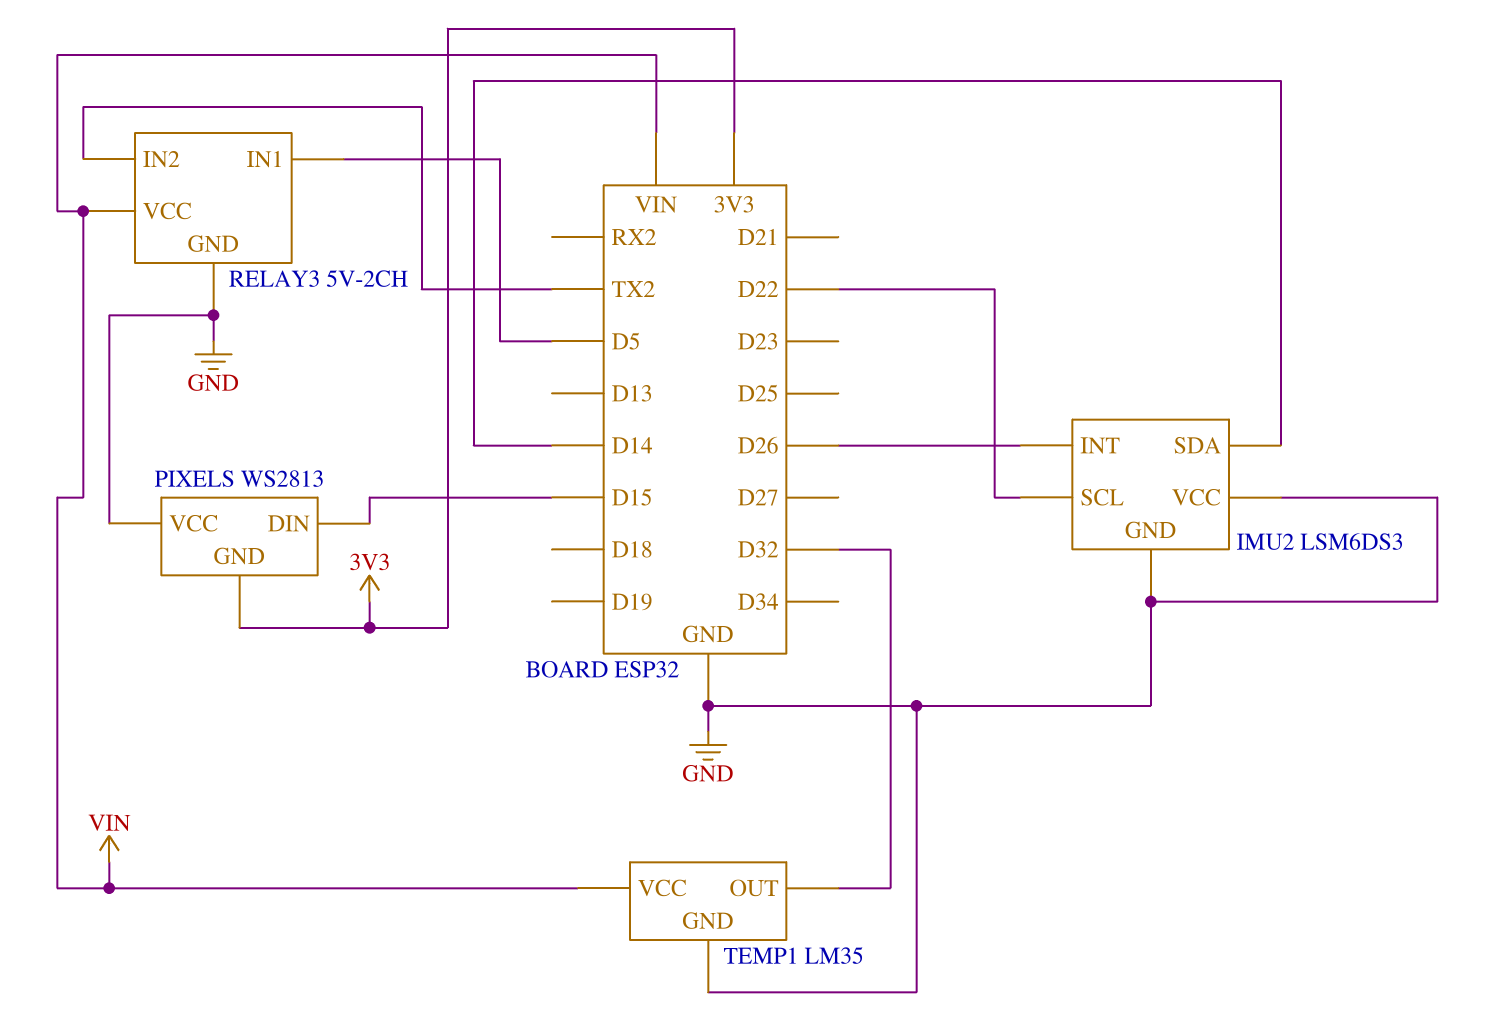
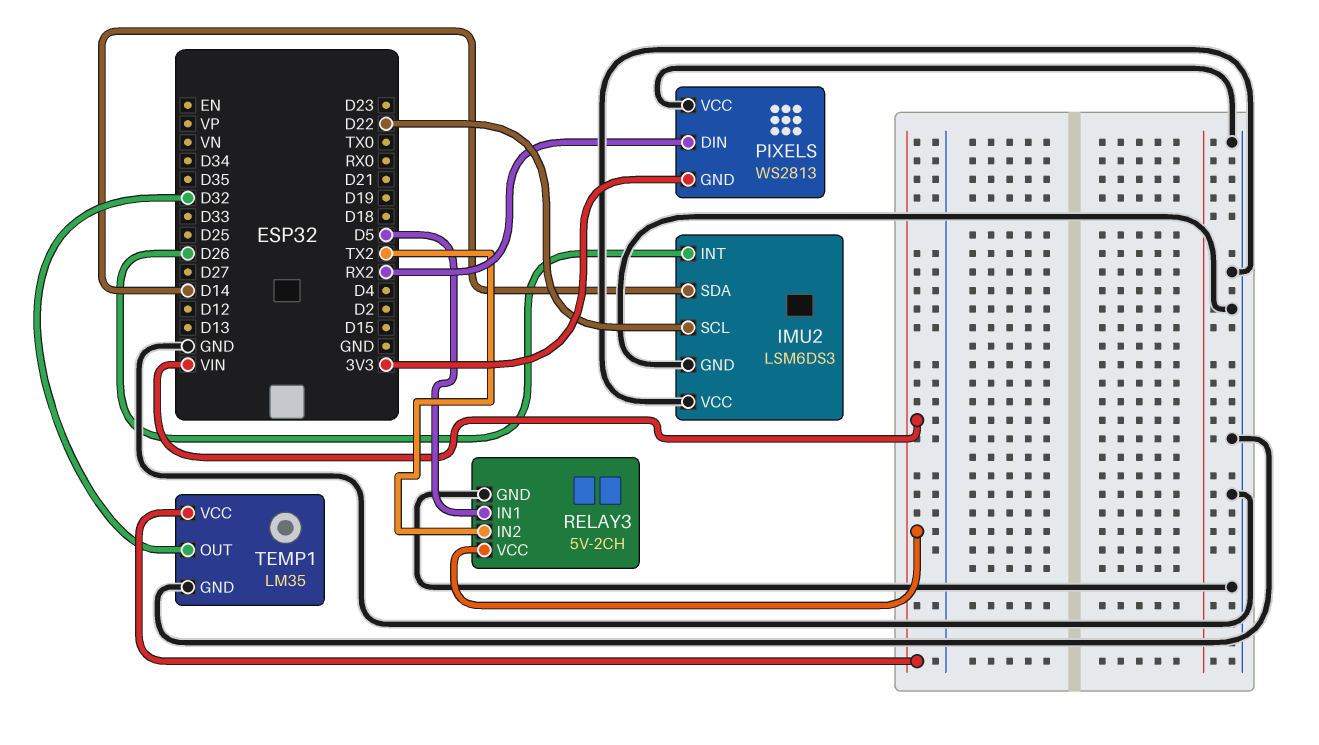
PIXELS pin DIN: D15 -> RX2

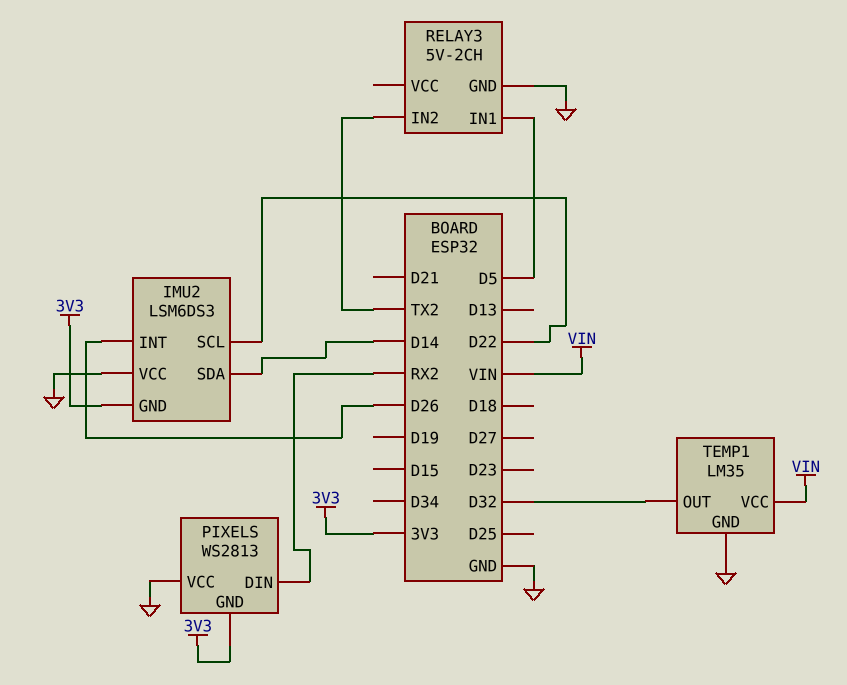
IMU2 pin GND: GND -> 3V3
RELAY3 pin VCC: VIN -> none

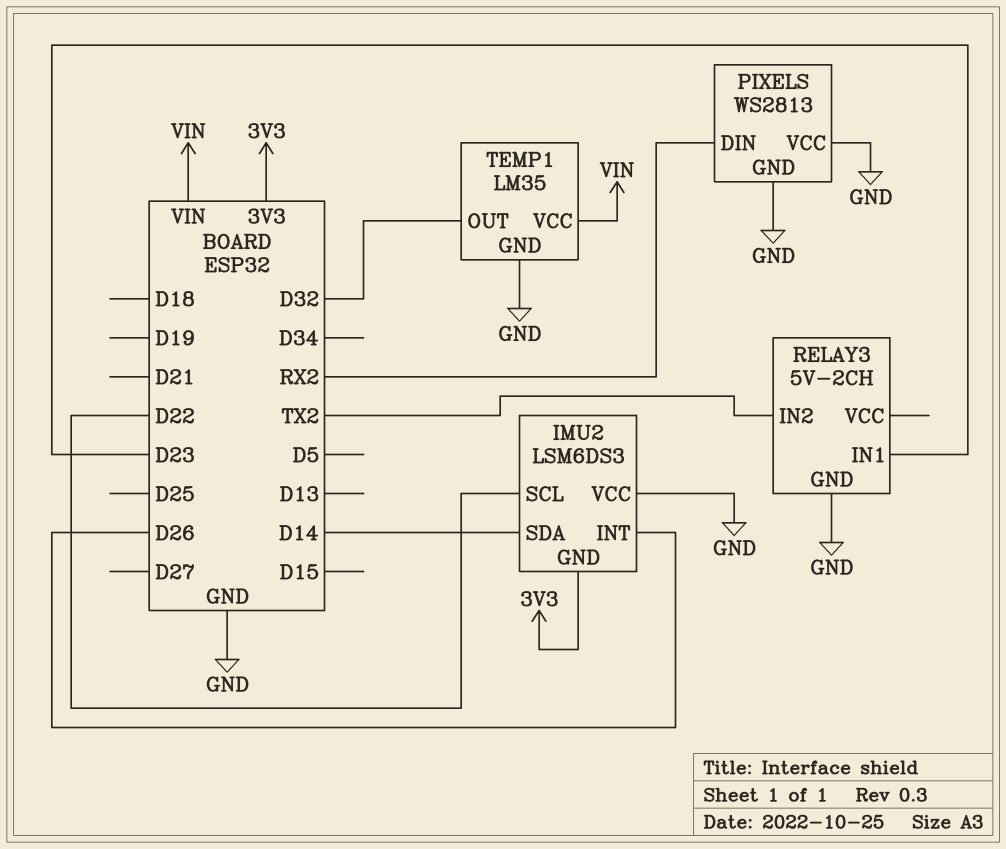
PIXELS pin GND: 3V3 -> GND
RELAY3 pin IN1: D5 -> D23

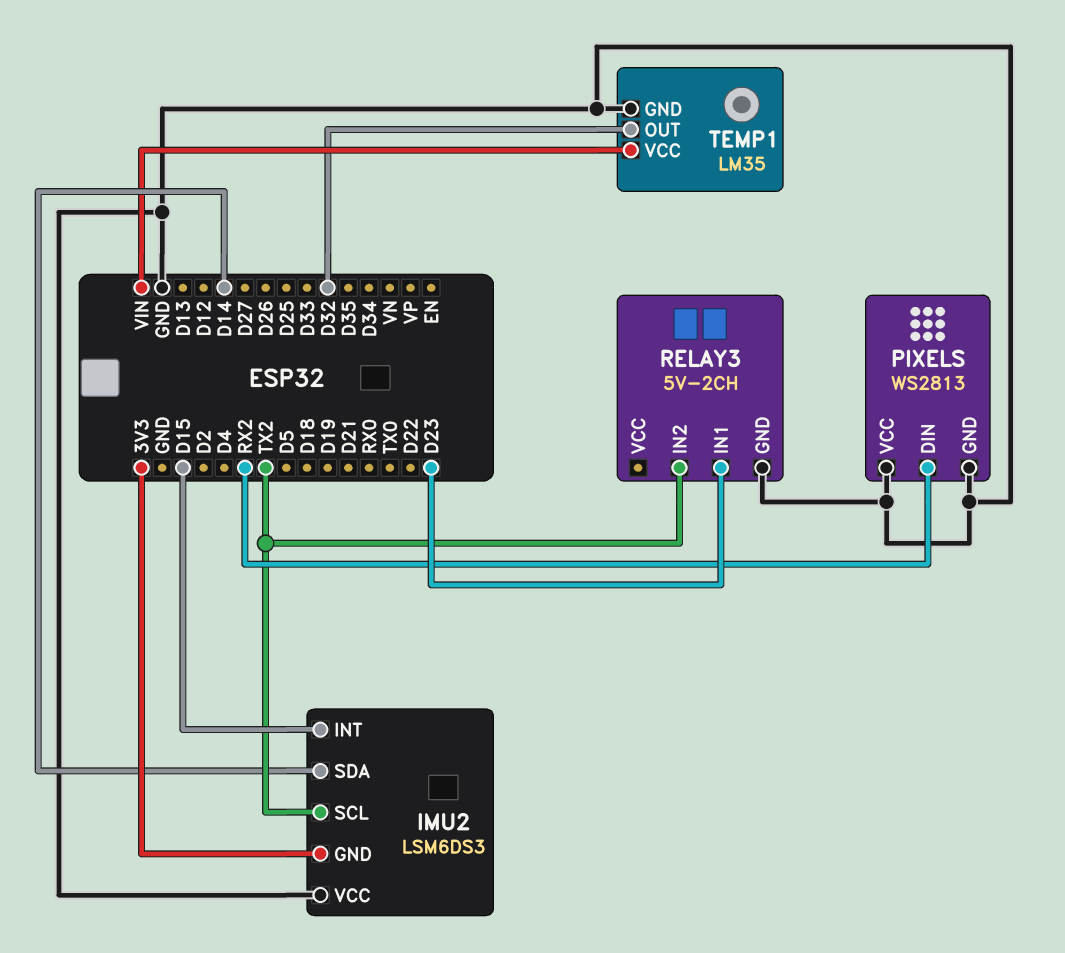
IMU2 pin INT: D26 -> D15
IMU2 pin SCL: D22 -> TX2

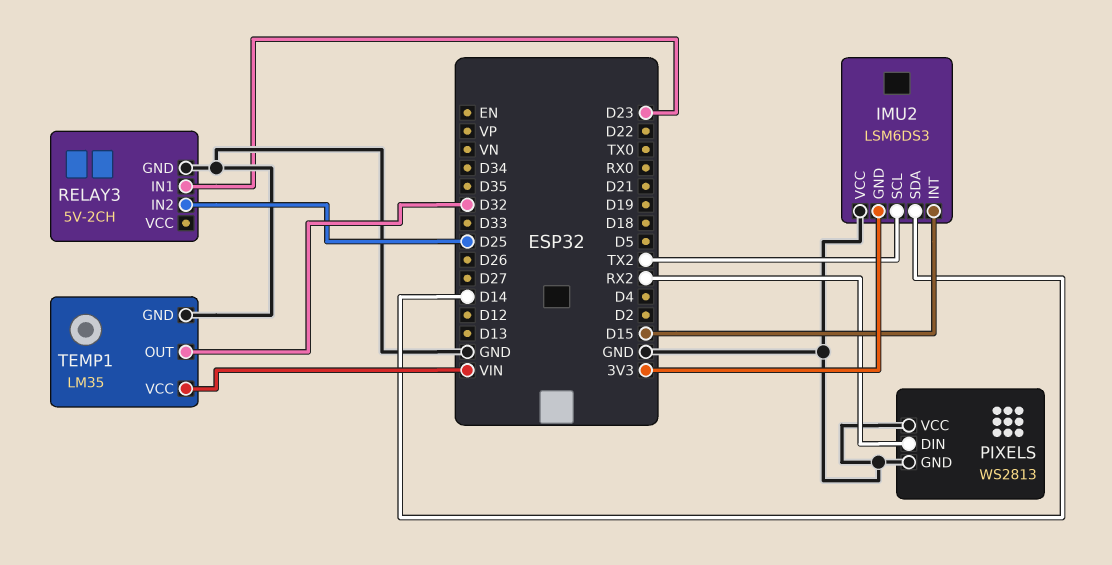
RELAY3 pin IN2: TX2 -> D25

